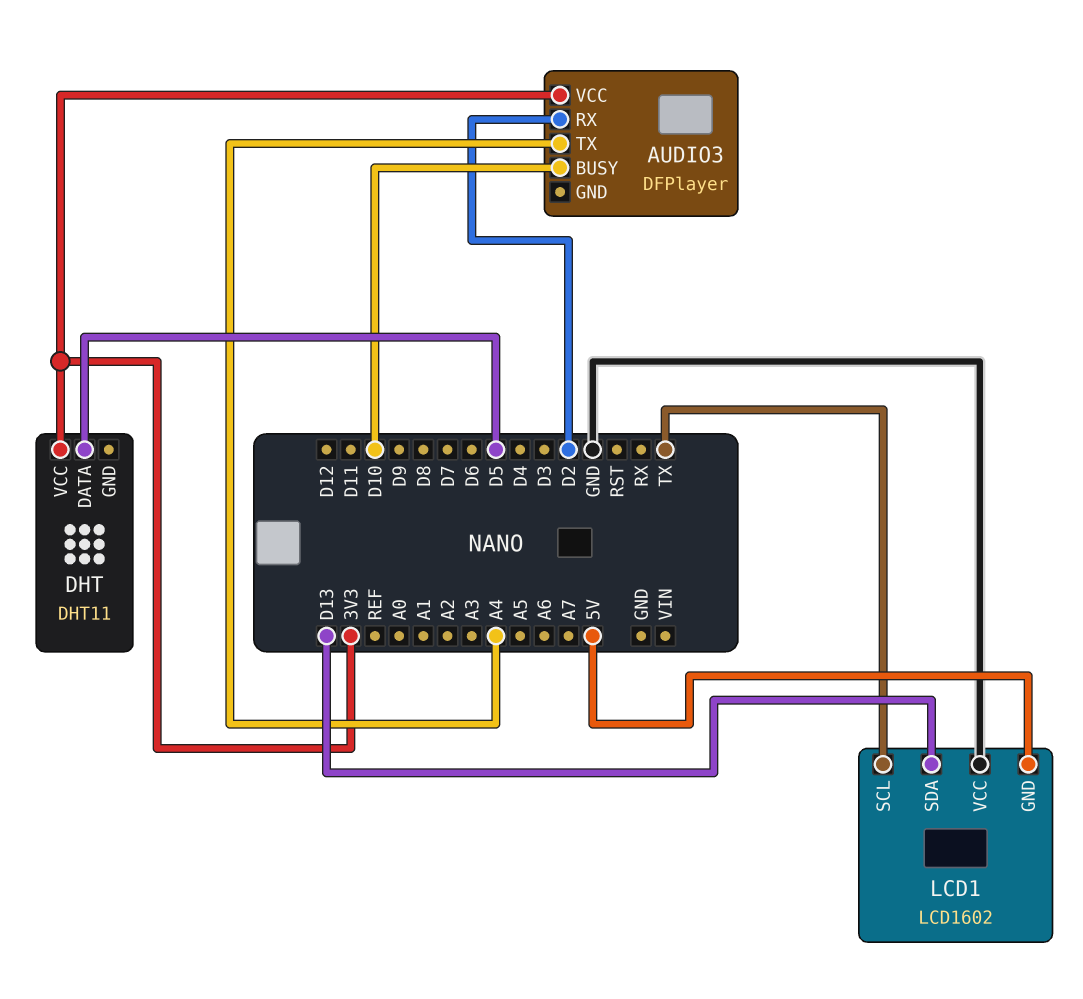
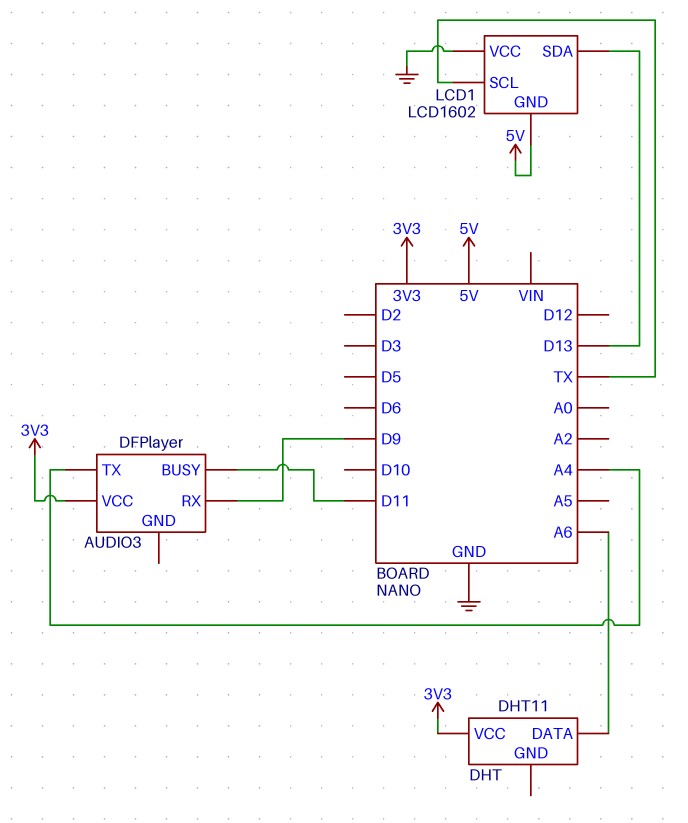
AUDIO3 pin BUSY: D10 -> D11
AUDIO3 pin RX: D2 -> D9
DHT pin DATA: D5 -> A6

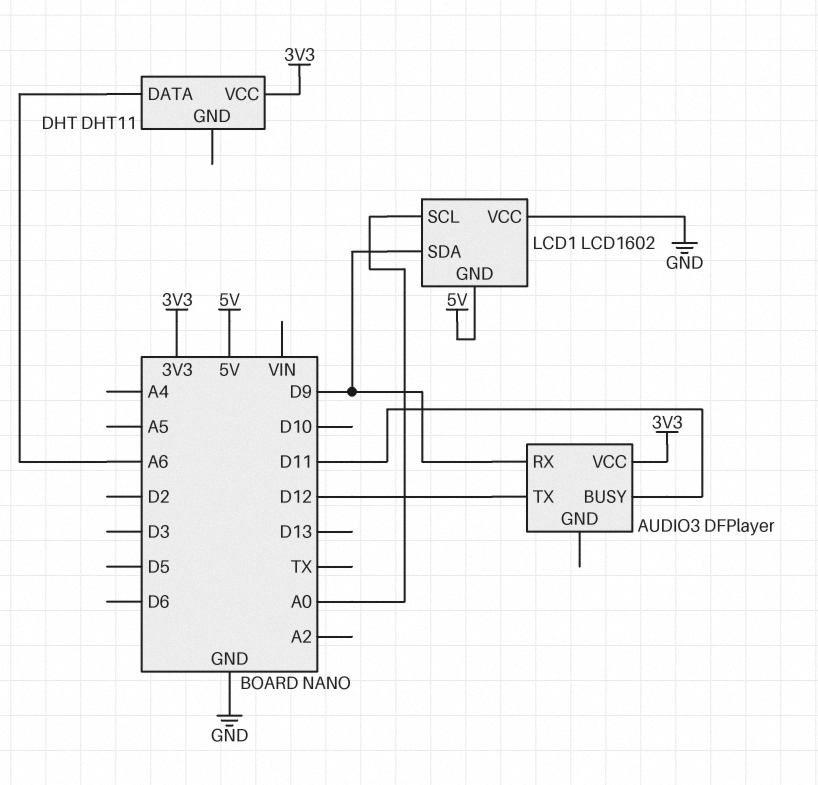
AUDIO3 pin TX: A4 -> D12
LCD1 pin SCL: TX -> A0
LCD1 pin SDA: D13 -> D9

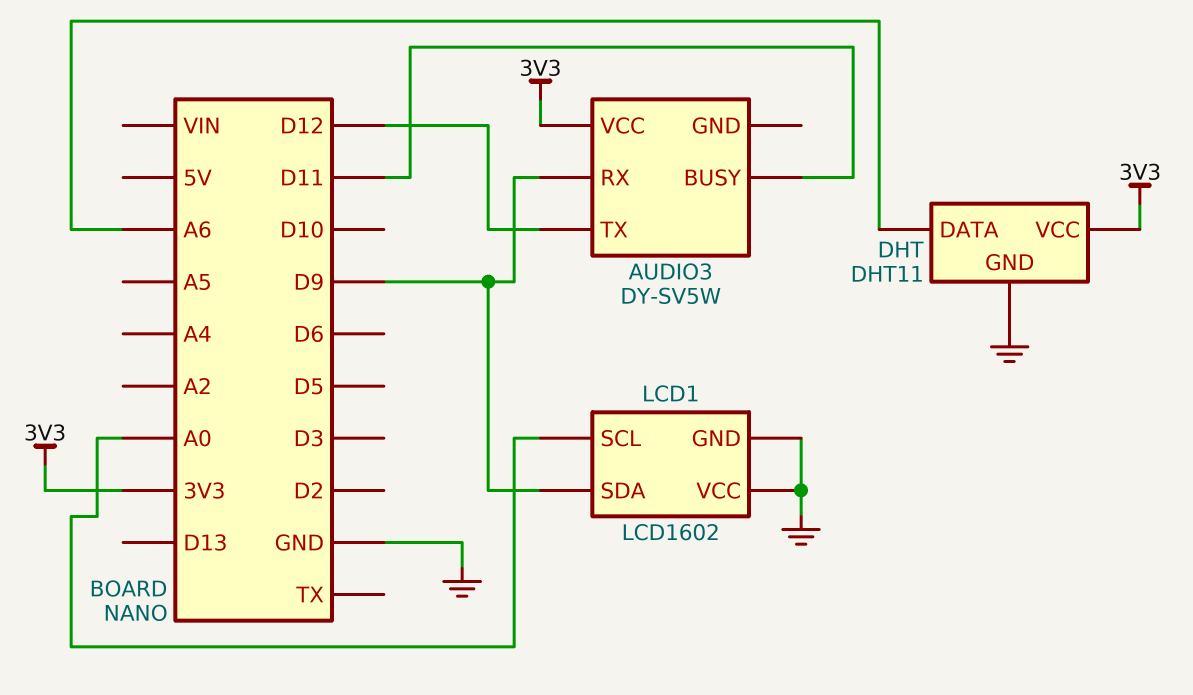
AUDIO3: DFPlayer -> DY-SV5W
DHT pin GND: none -> GND
LCD1 pin GND: 5V -> GND

